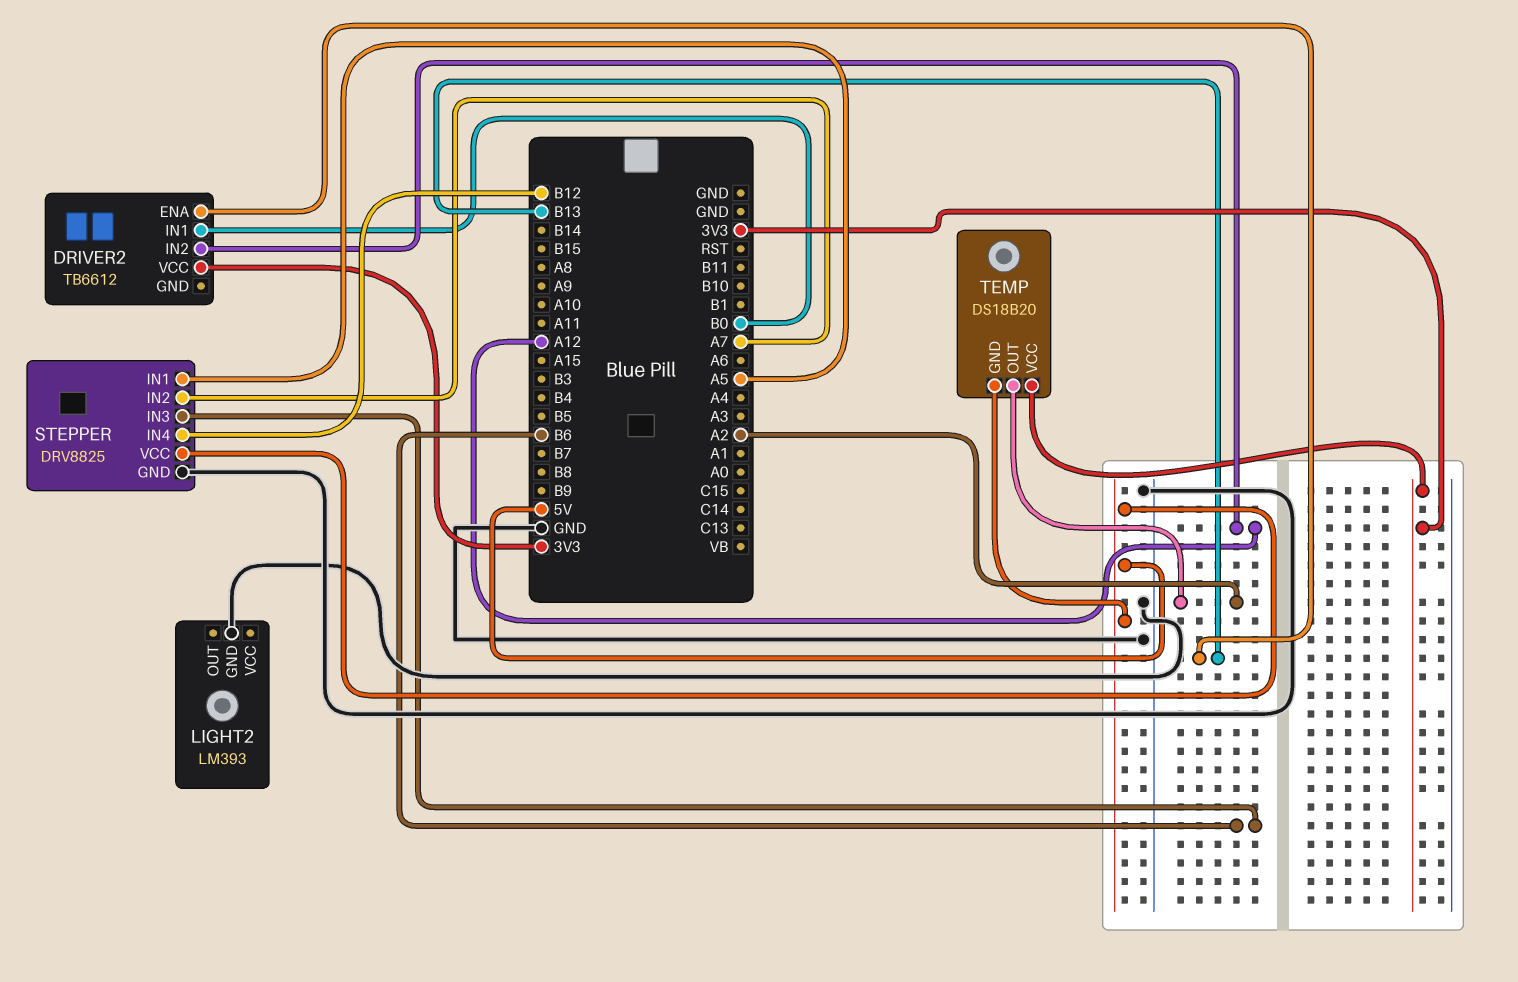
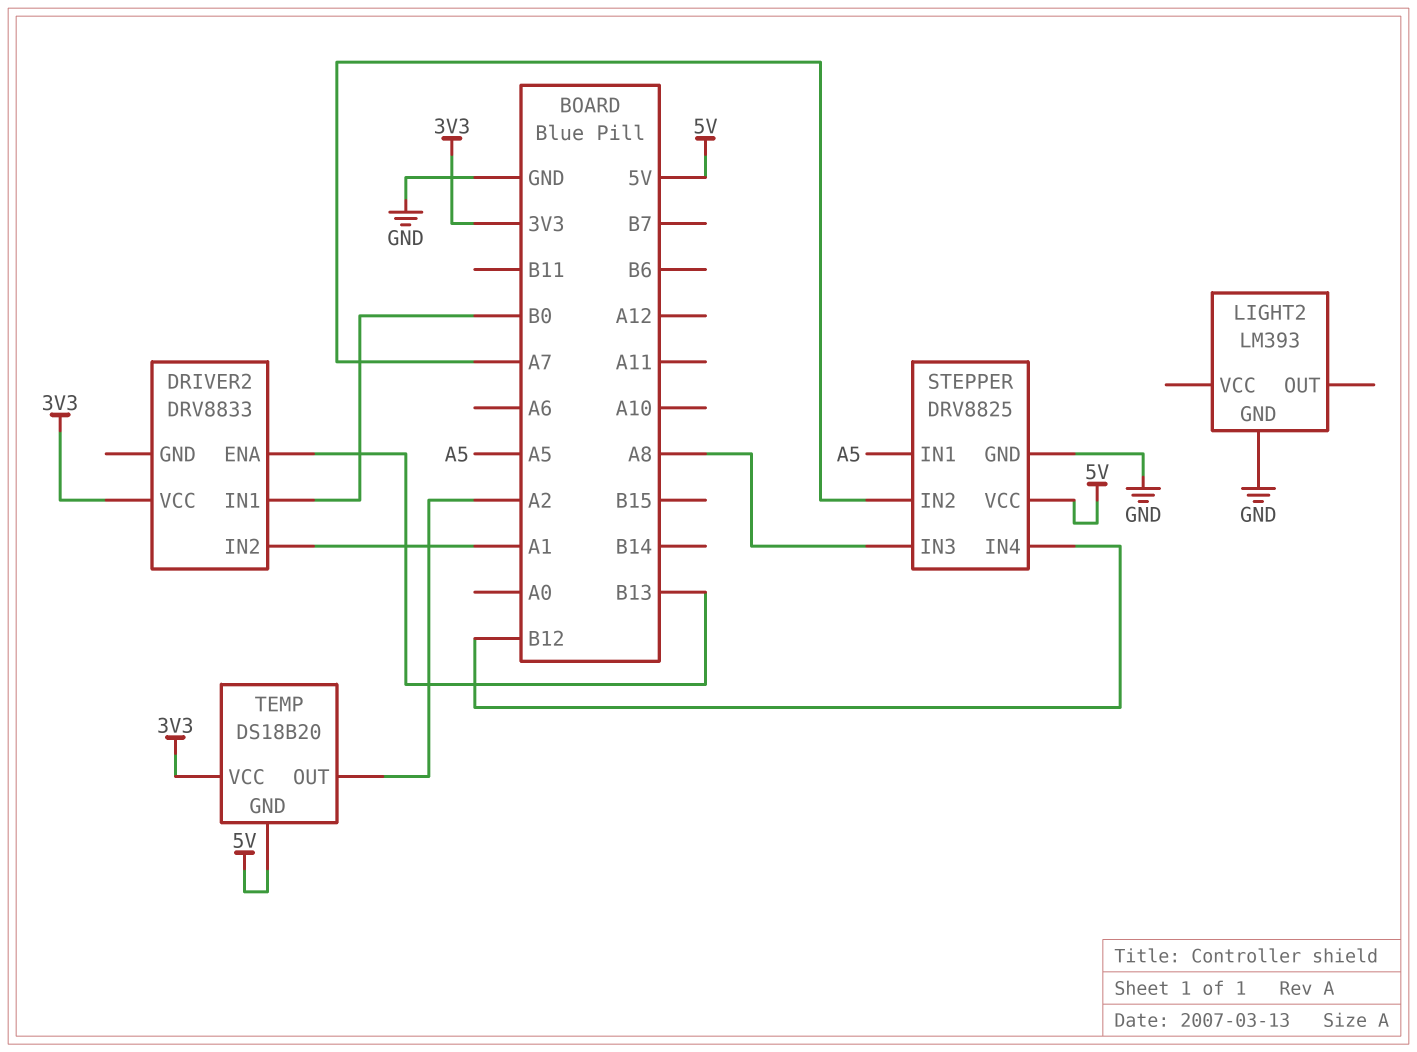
DRIVER2: TB6612 -> DRV8833
DRIVER2 pin IN2: A12 -> A1
STEPPER pin IN3: B6 -> A8

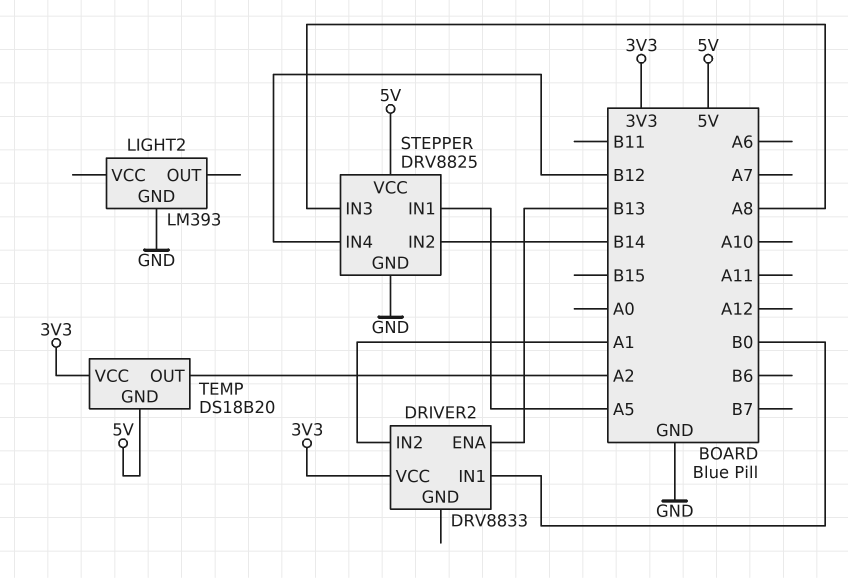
STEPPER pin IN2: A7 -> B14

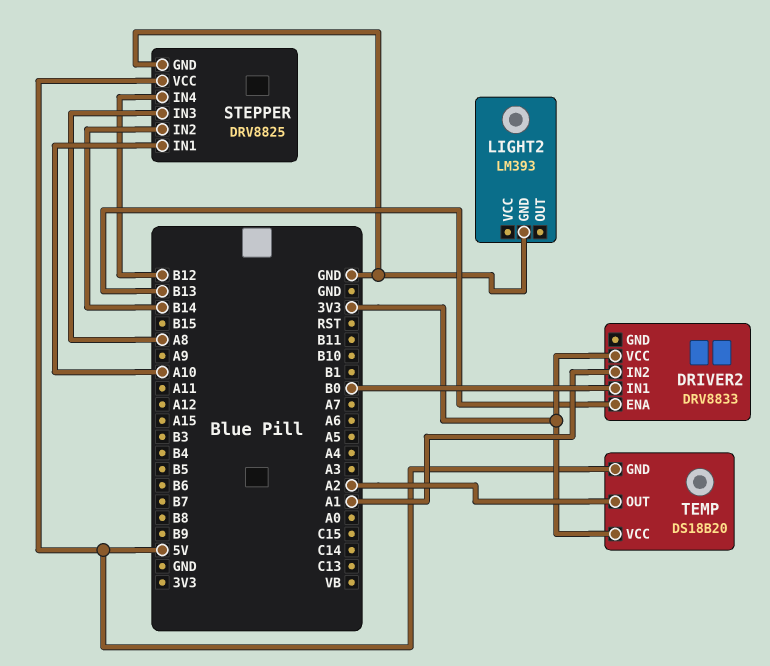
STEPPER pin IN1: A5 -> A10

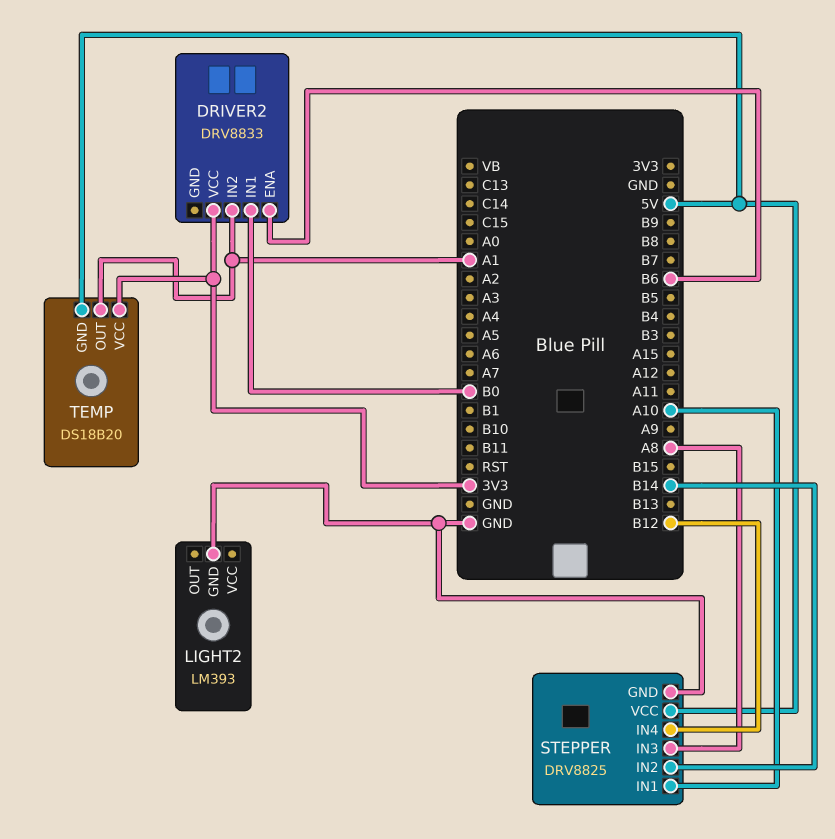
DRIVER2 pin ENA: B13 -> B6
TEMP pin OUT: A2 -> A1

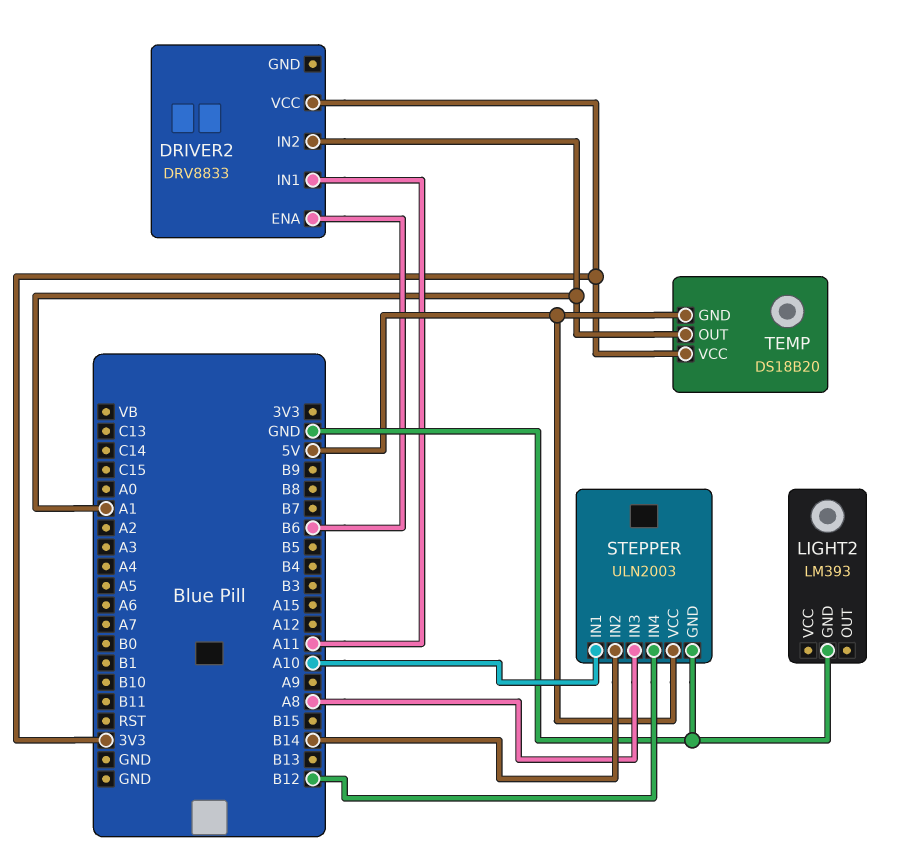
DRIVER2 pin IN1: B0 -> A11
STEPPER: DRV8825 -> ULN2003

